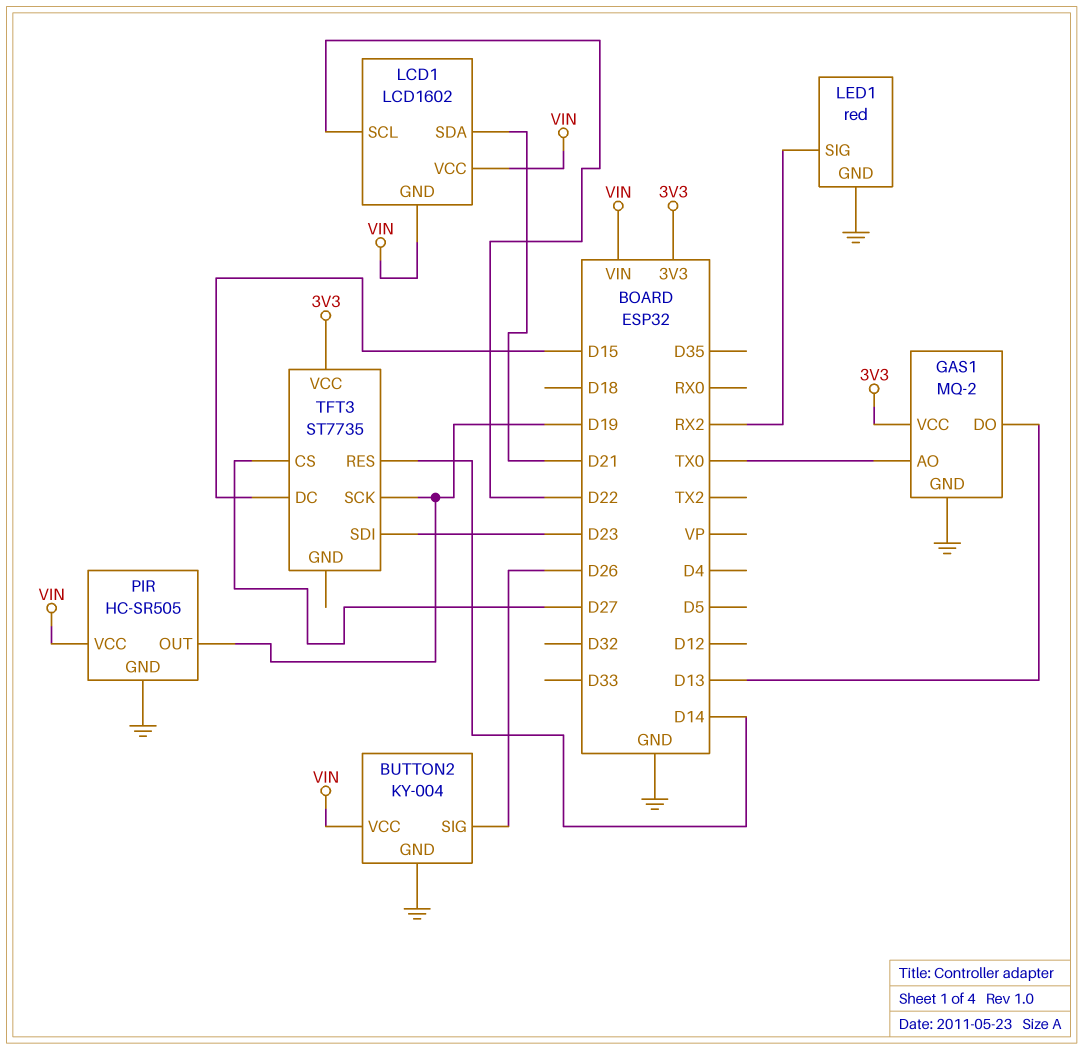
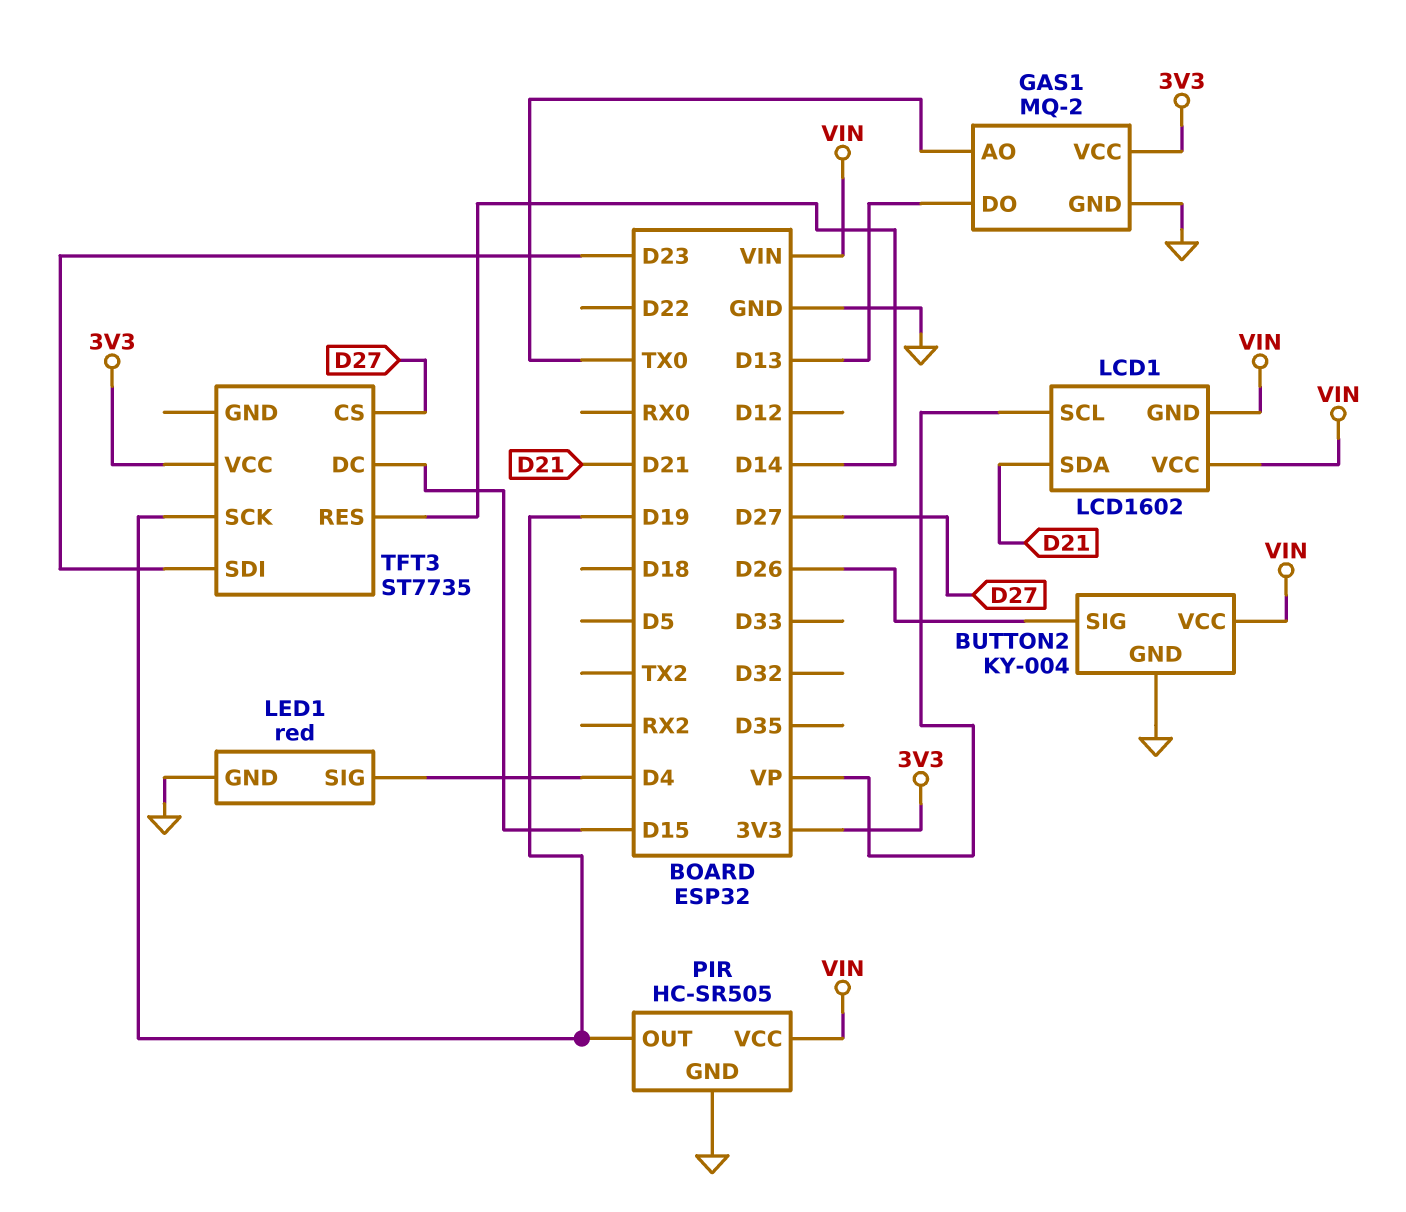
LCD1 pin SCL: D22 -> VP
LED1 pin SIG: RX2 -> D4

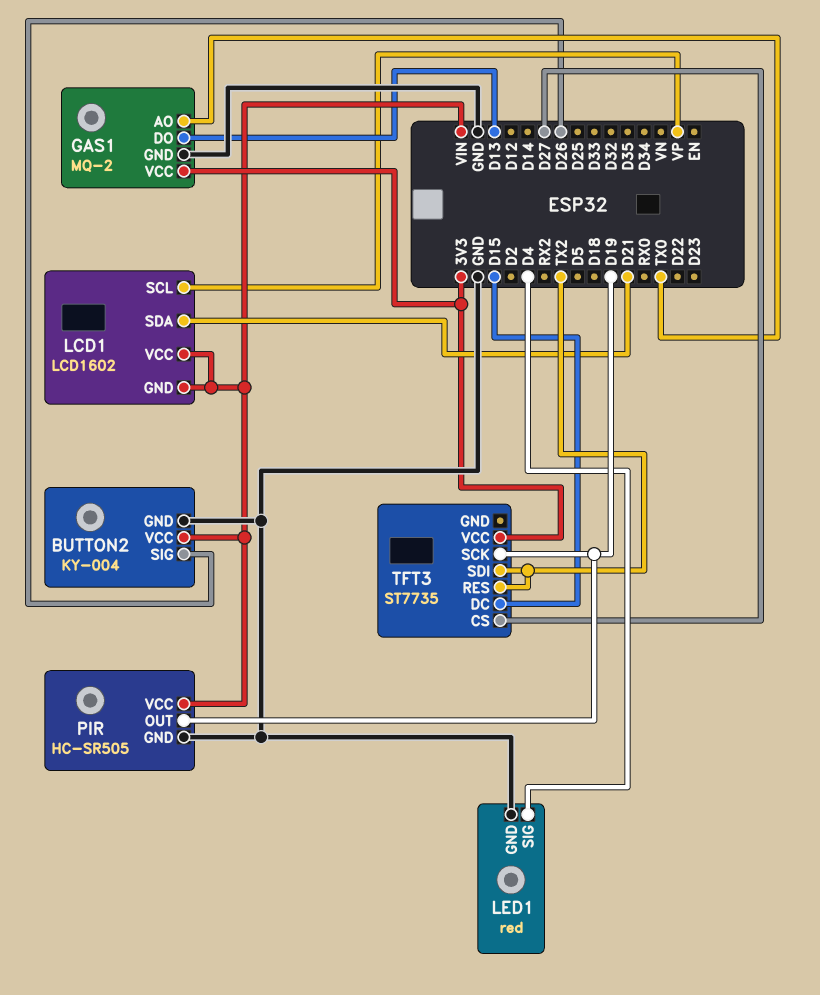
TFT3 pin RES: D14 -> TX2
TFT3 pin SDI: D23 -> TX2

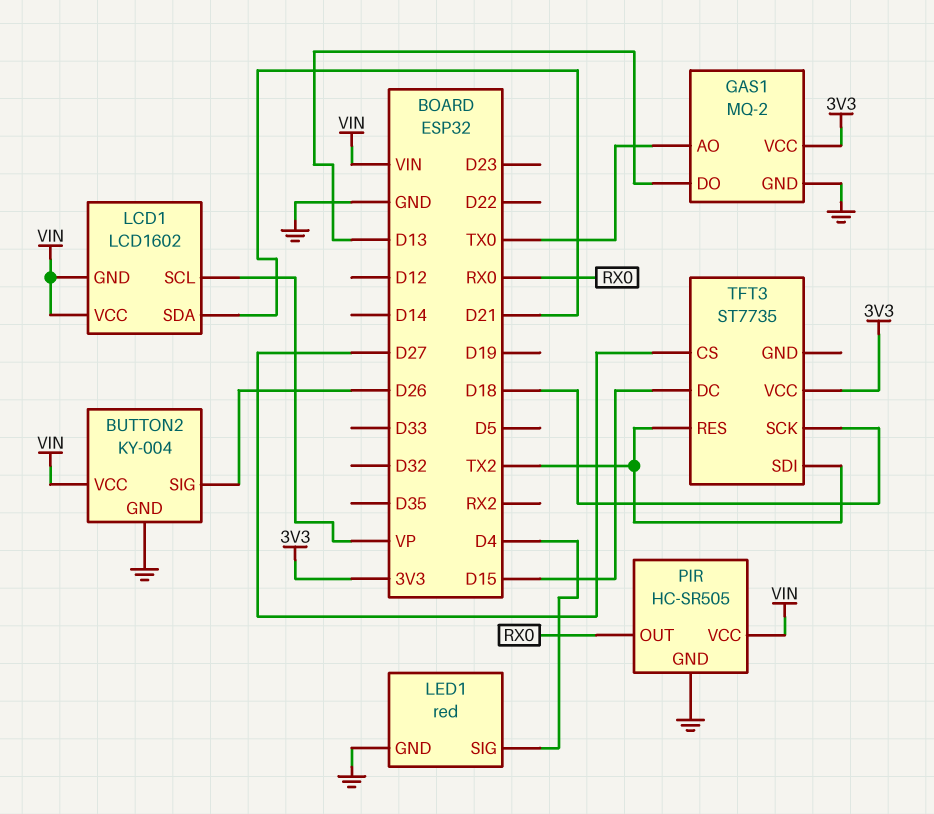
PIR pin OUT: D19 -> RX0
TFT3 pin SCK: D19 -> D18

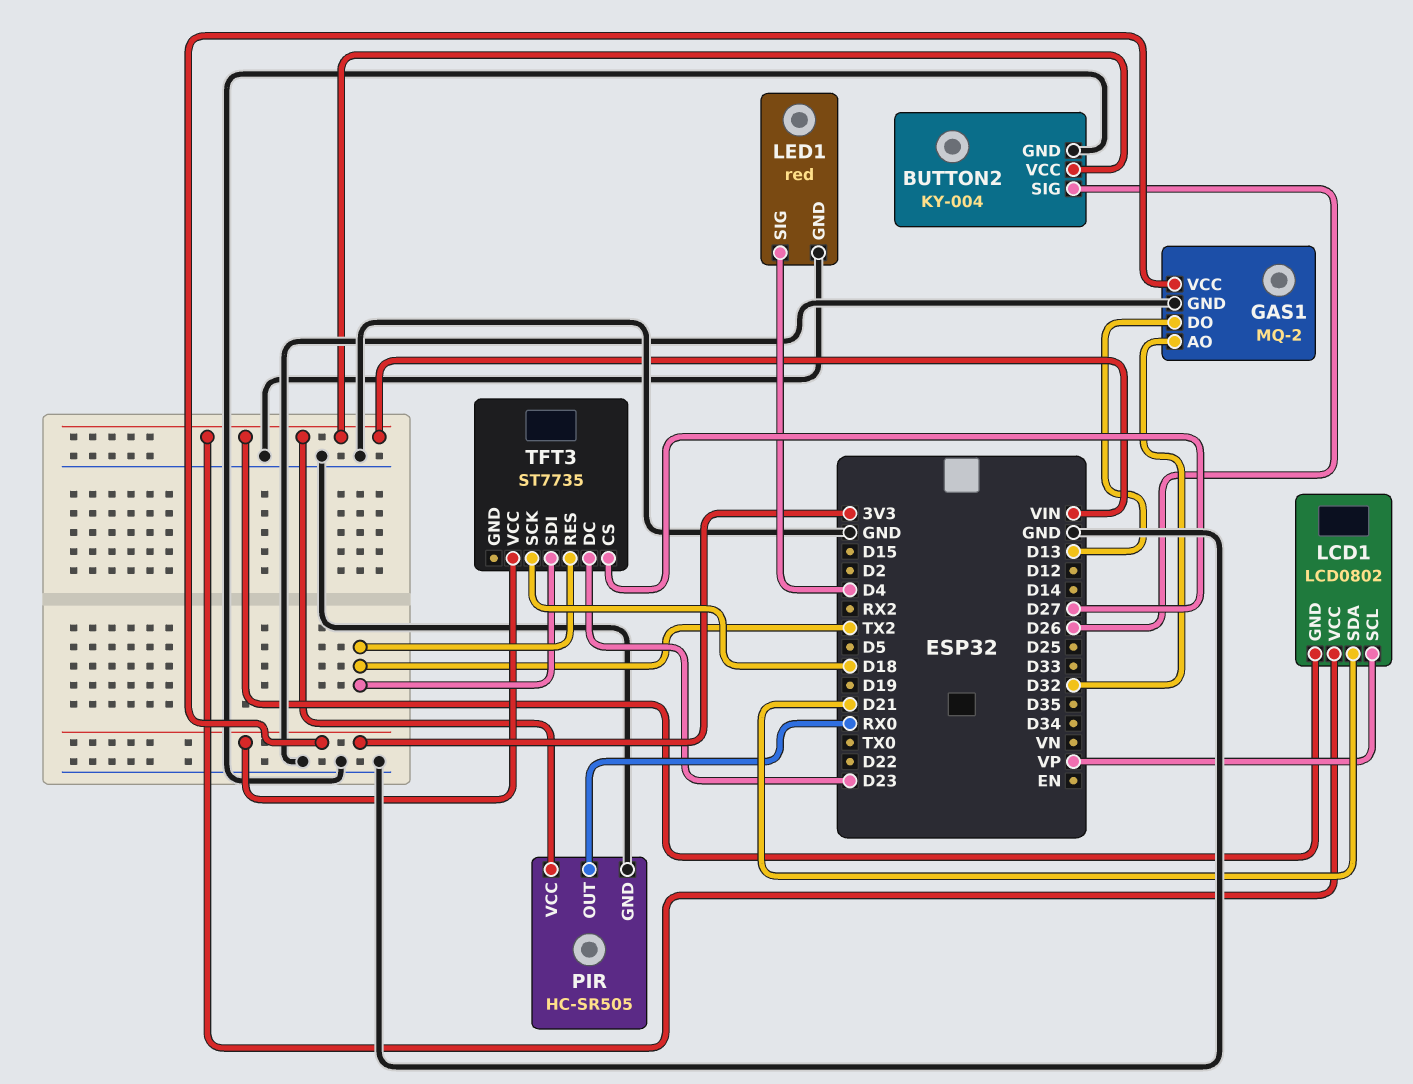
GAS1 pin AO: TX0 -> D32
LCD1: LCD1602 -> LCD0802
TFT3 pin DC: D15 -> D23

